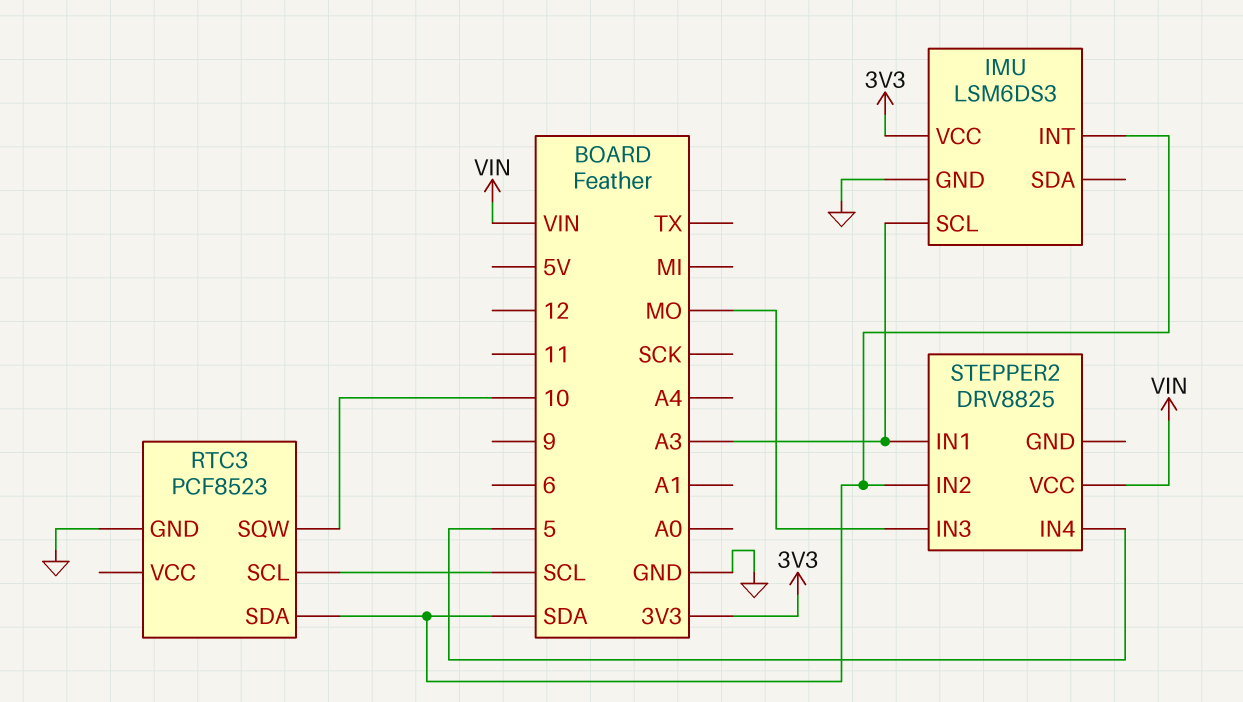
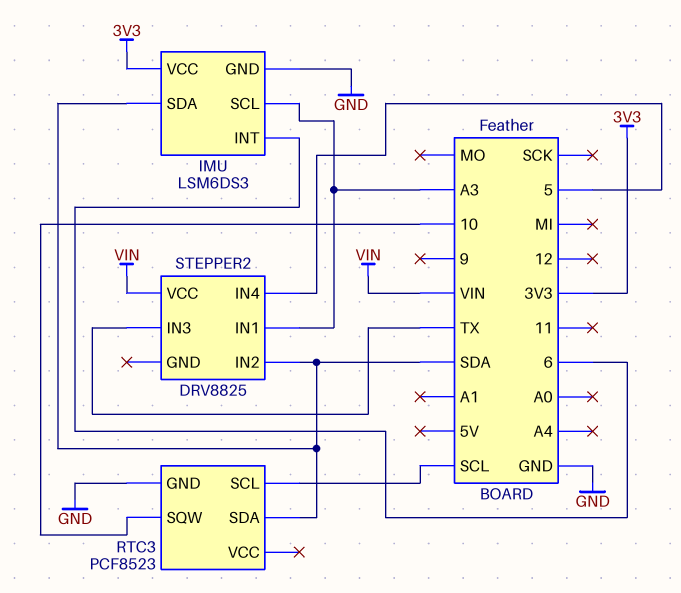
IMU pin INT: SDA -> 6
IMU pin SDA: none -> SDA
STEPPER2 pin IN3: MO -> TX

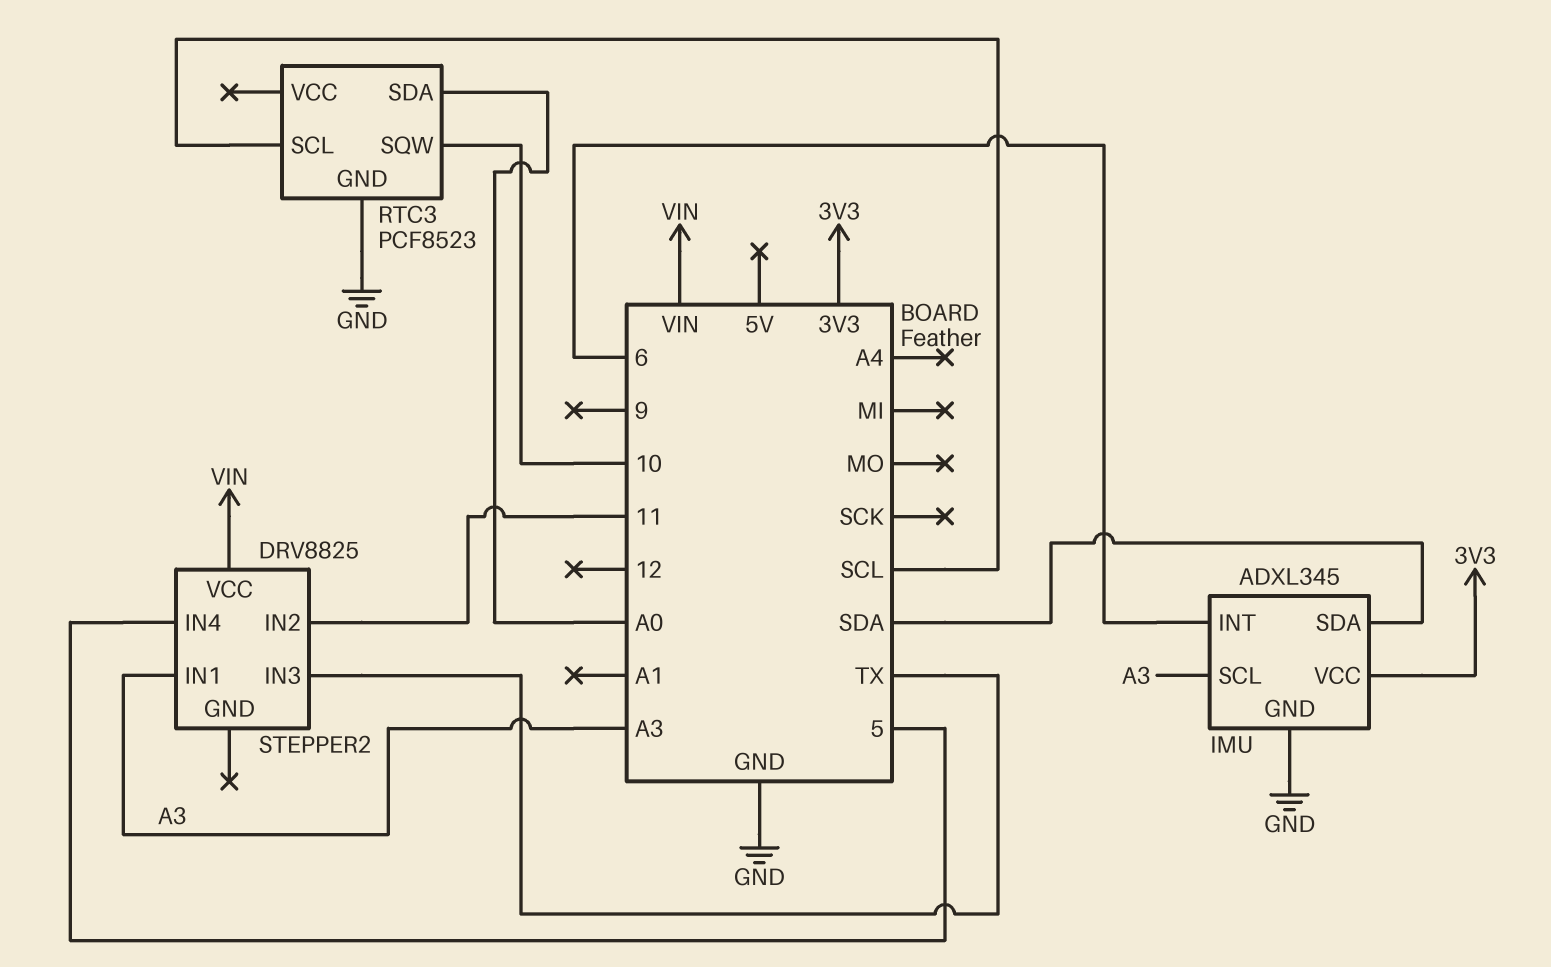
IMU: LSM6DS3 -> ADXL345
RTC3 pin SDA: SDA -> A0
STEPPER2 pin IN2: SDA -> 11

